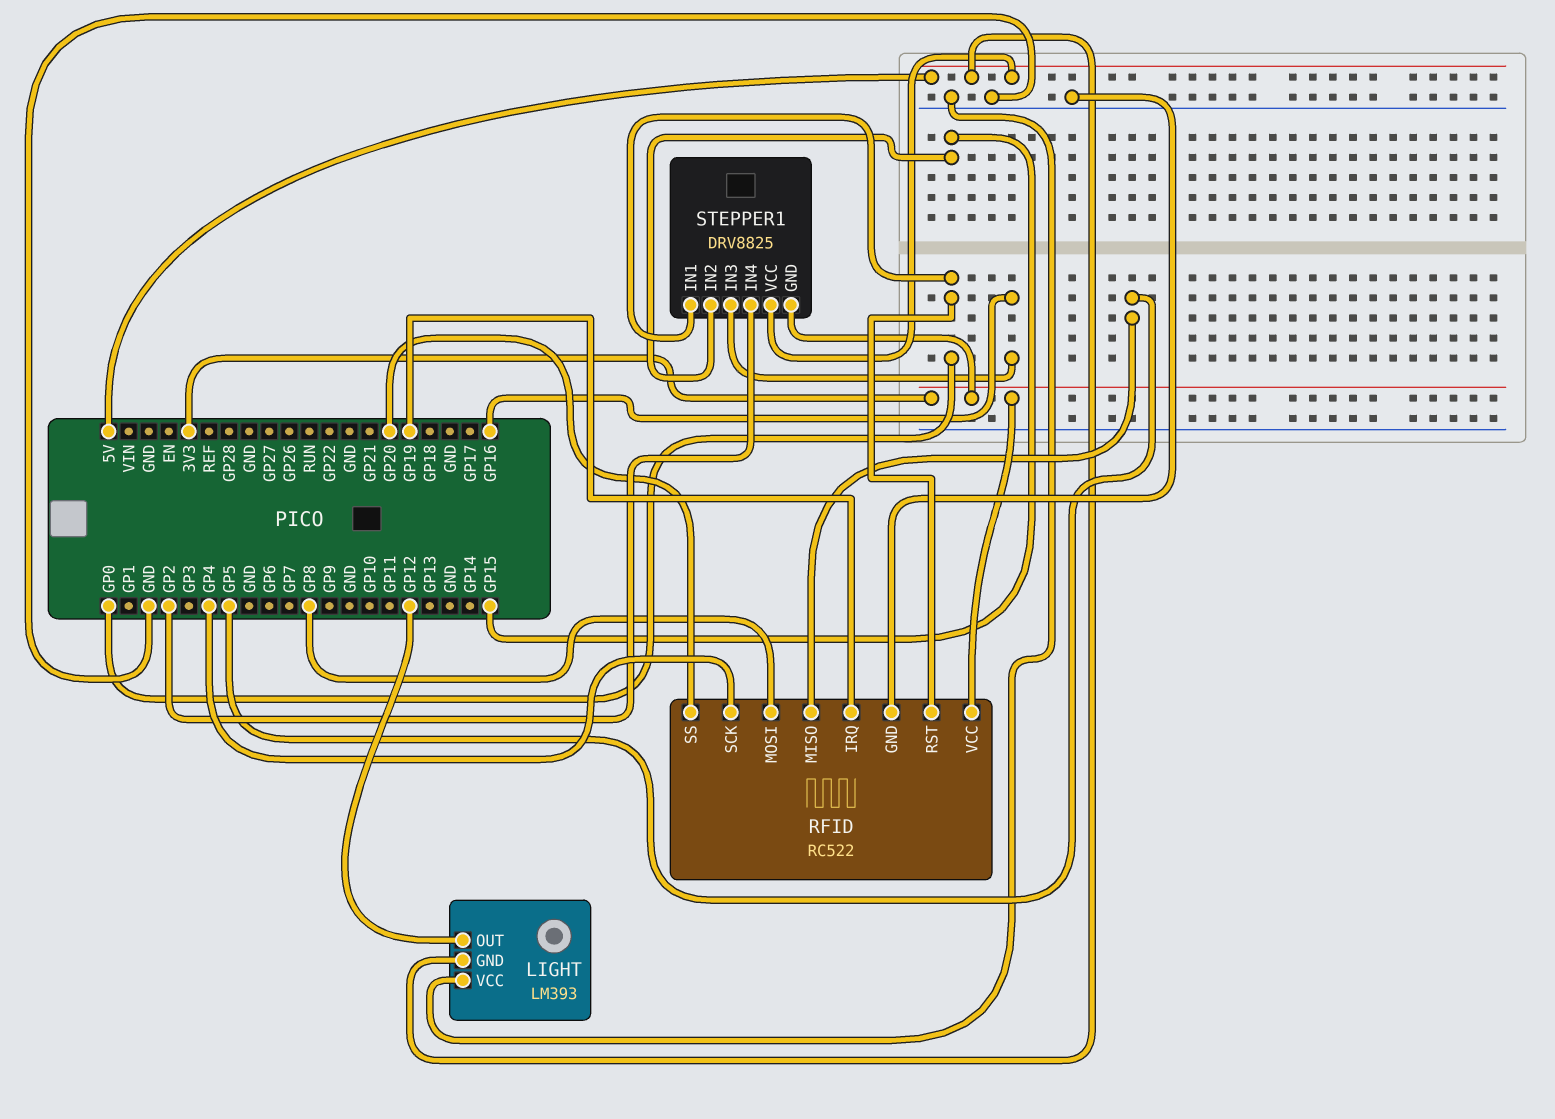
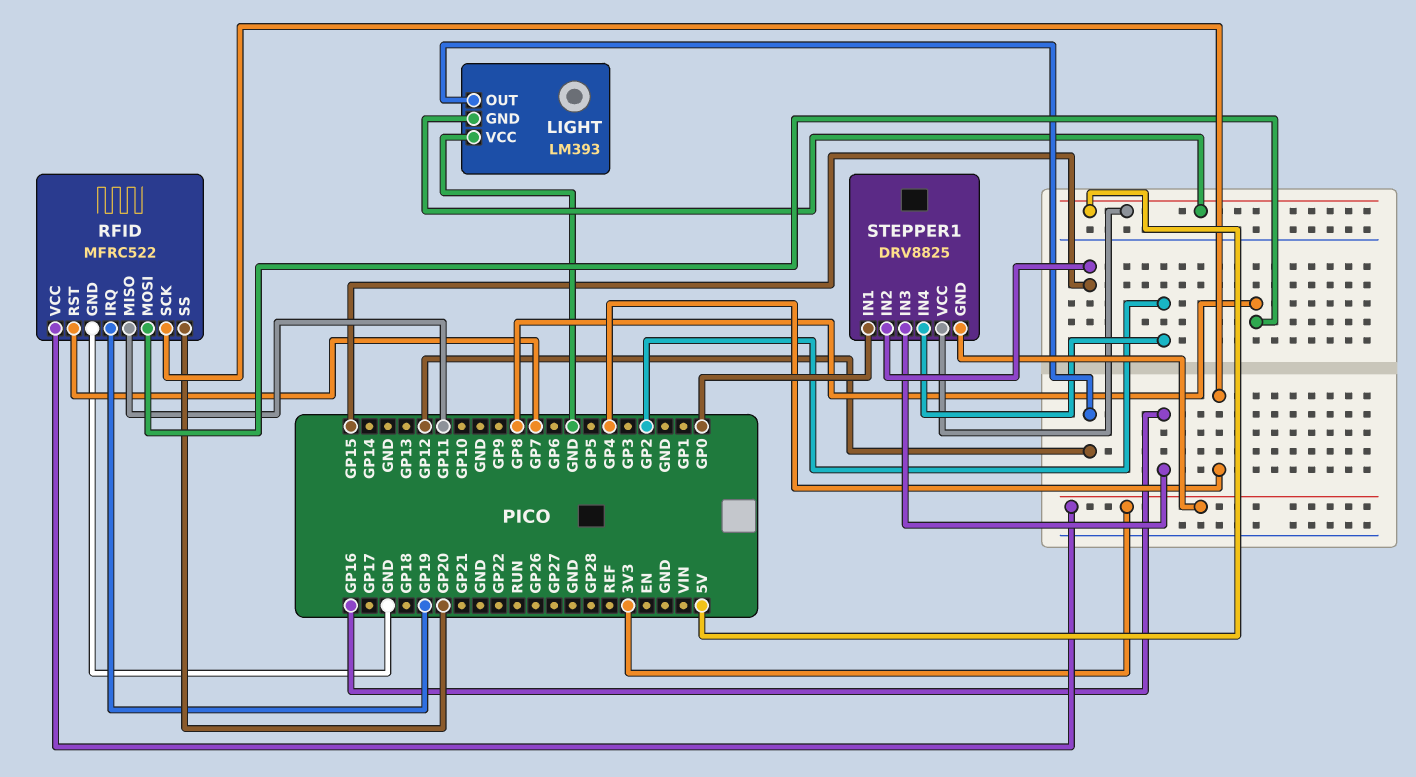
RFID: RC522 -> MFRC522
RFID pin MISO: GP5 -> GP11
RFID pin RST: GP0 -> GP7

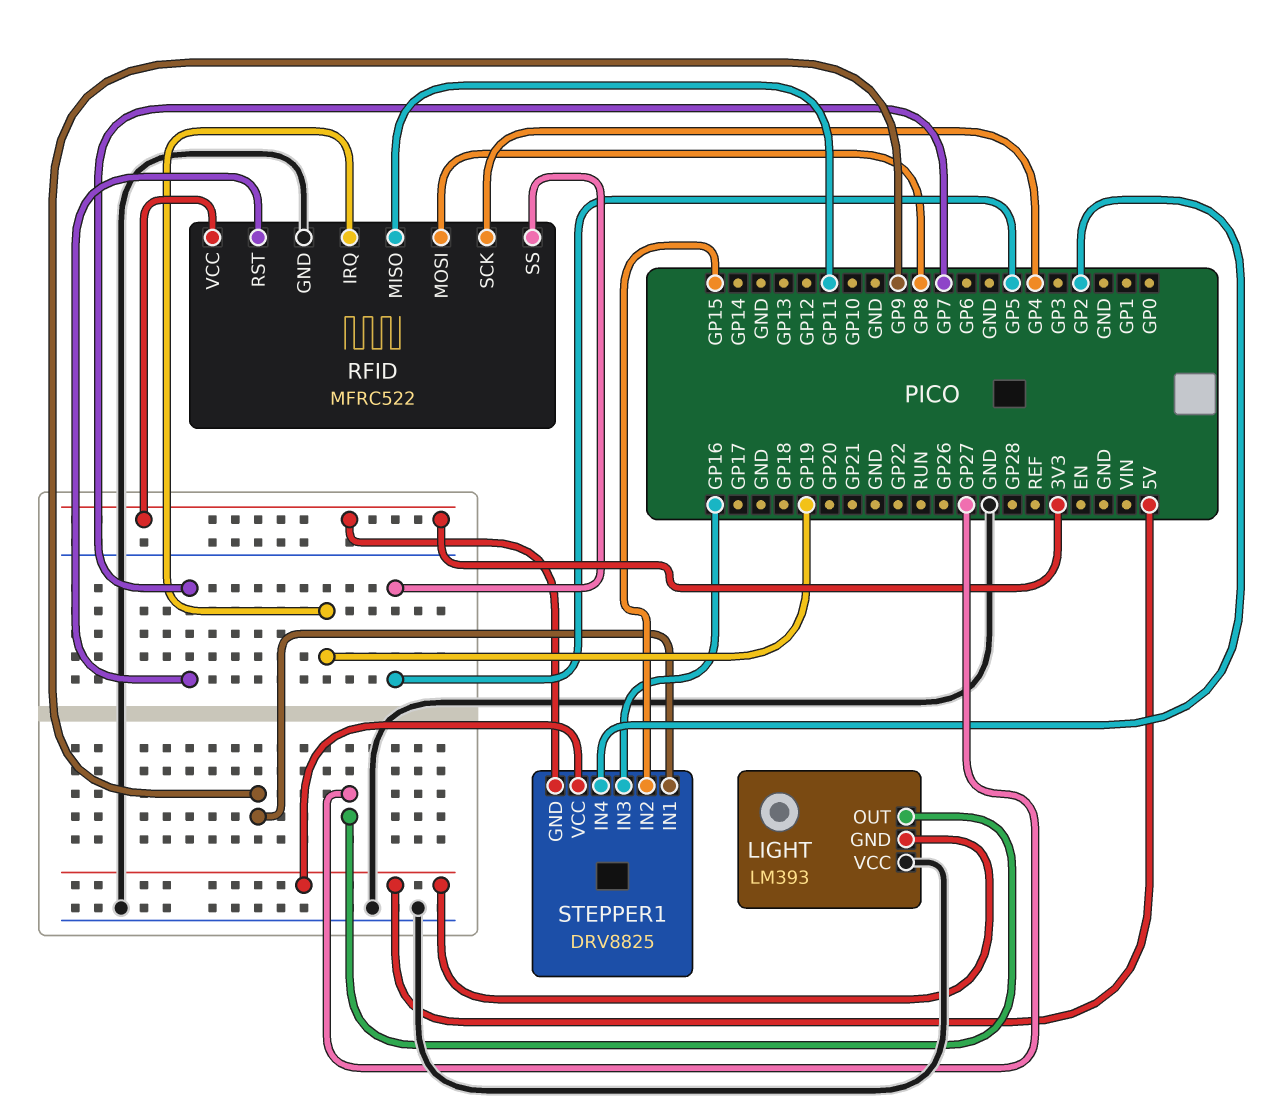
LIGHT pin OUT: GP12 -> GP27
RFID pin SS: GP20 -> GP5
STEPPER1 pin IN1: GP0 -> GP9

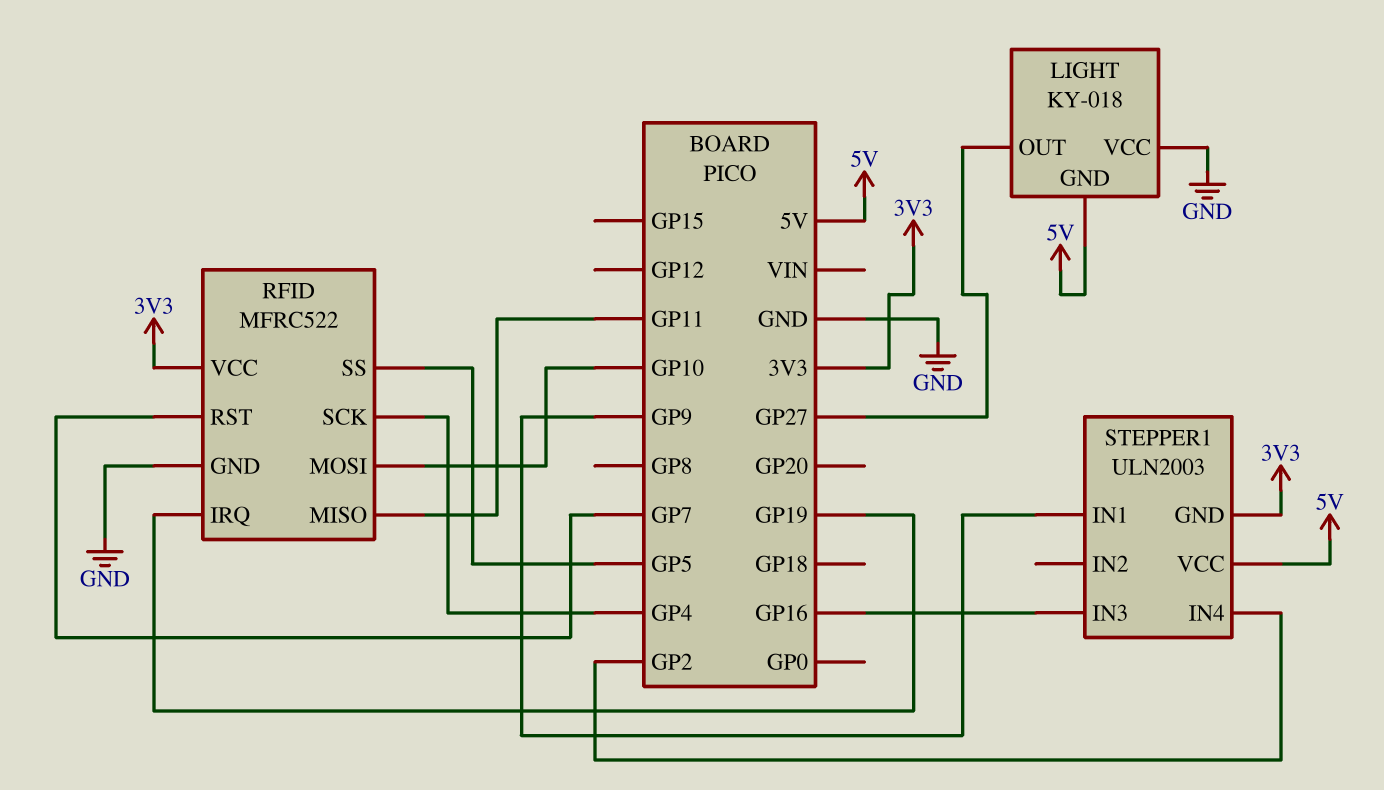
LIGHT: LM393 -> KY-018
RFID pin MOSI: GP8 -> GP10
STEPPER1: DRV8825 -> ULN2003
STEPPER1 pin IN2: GP15 -> none

